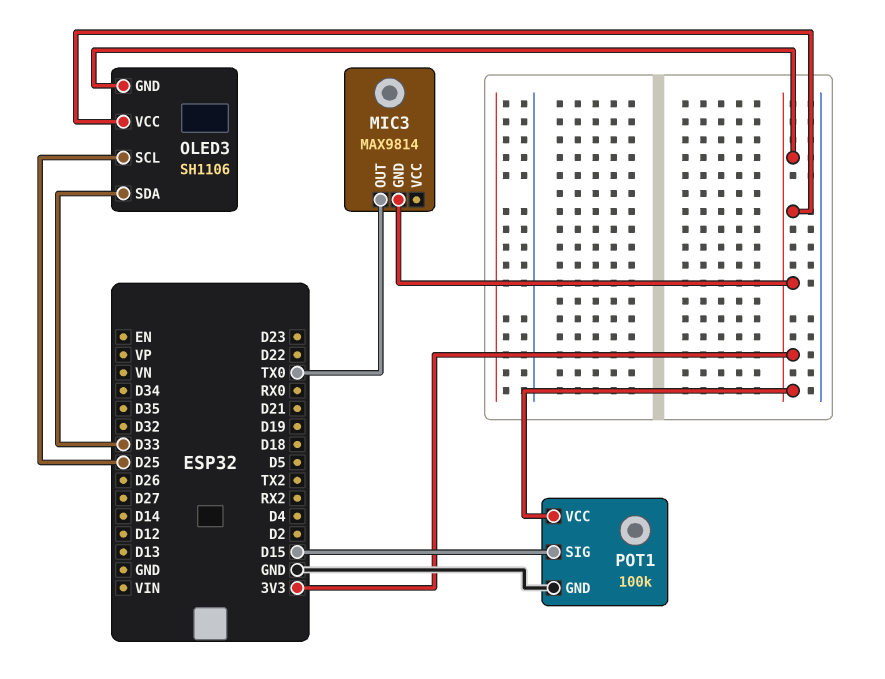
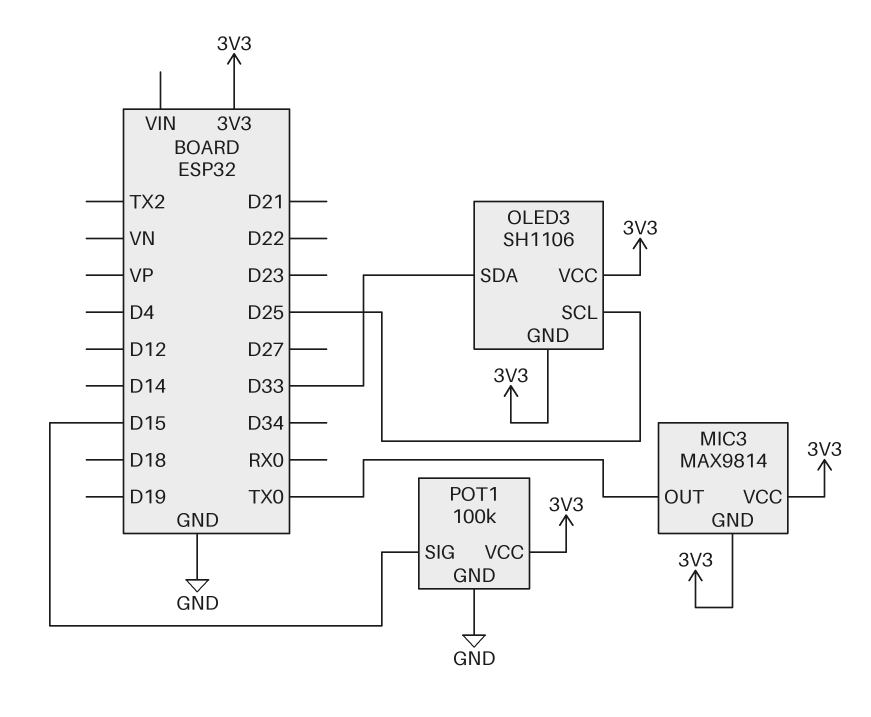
MIC3 pin VCC: none -> 3V3

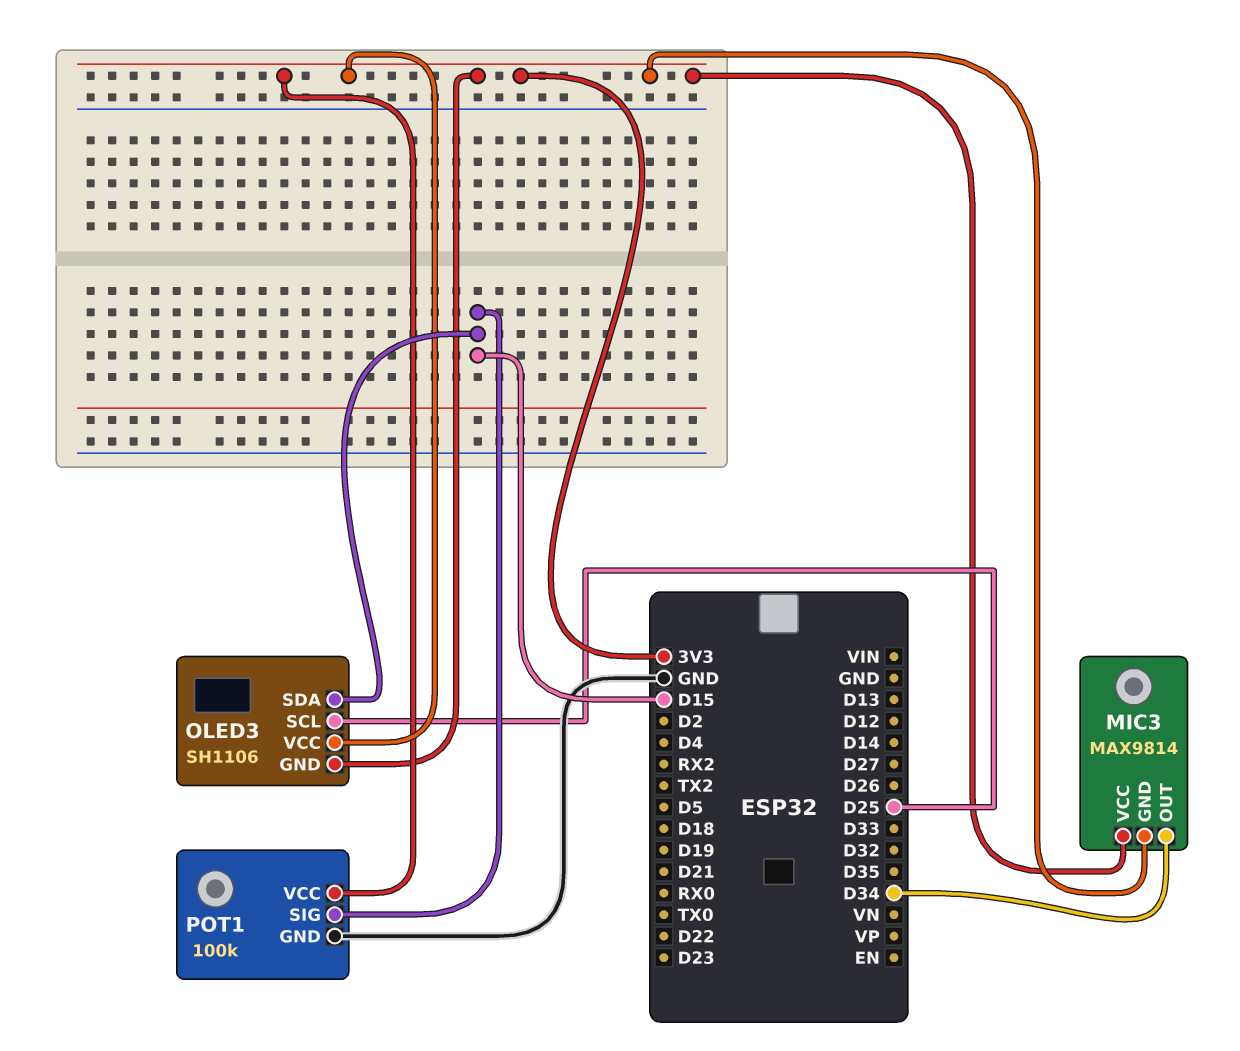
MIC3 pin OUT: TX0 -> D34
OLED3 pin SDA: D33 -> D15

